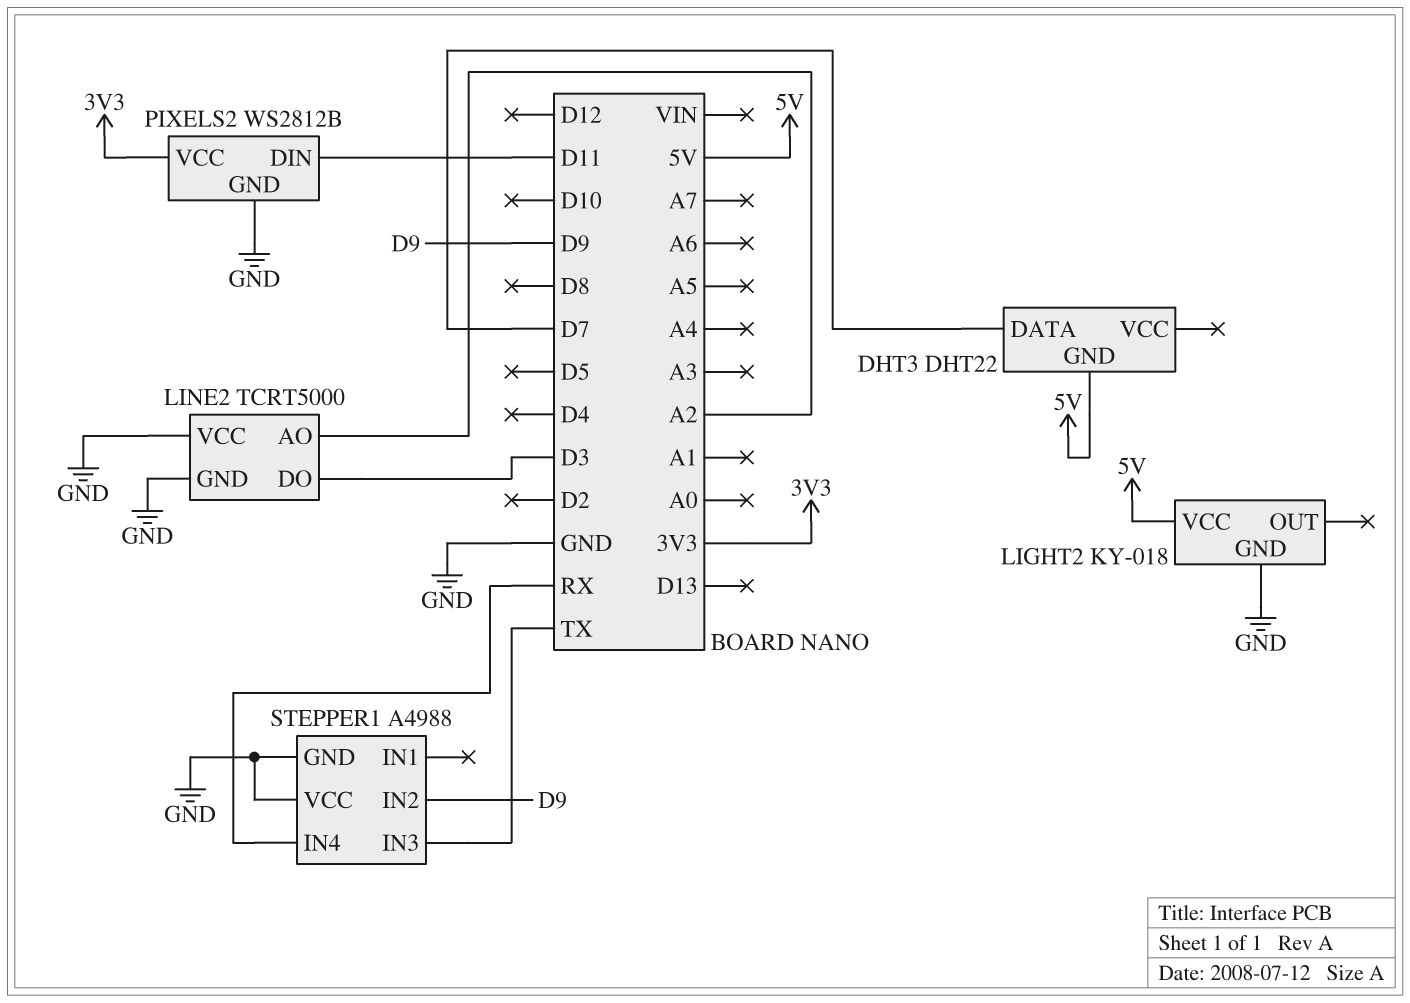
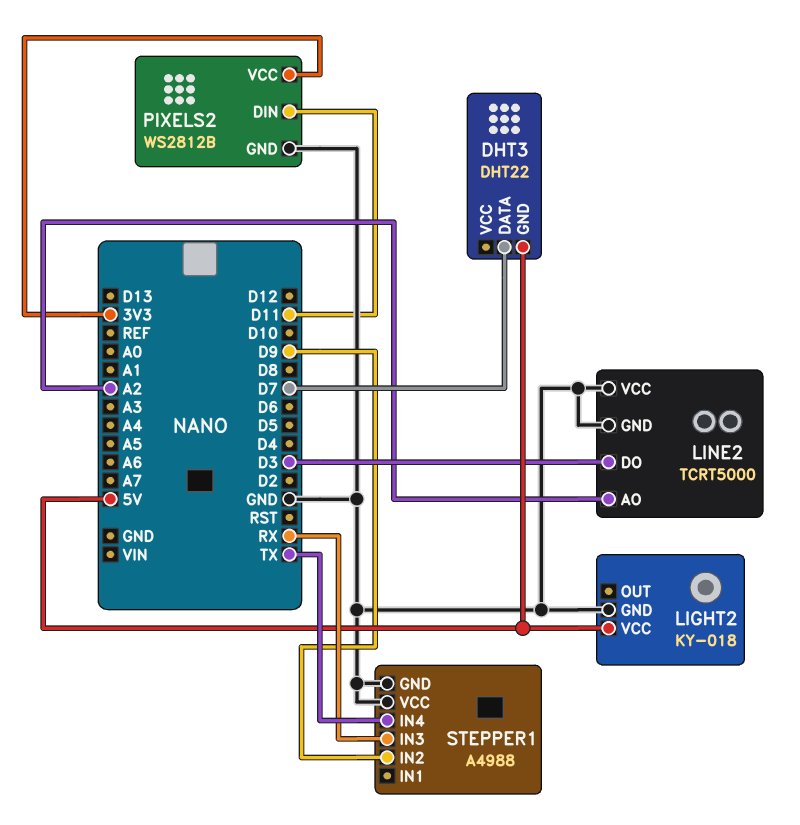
STEPPER1 pin IN3: TX -> RX
STEPPER1 pin IN4: RX -> TX

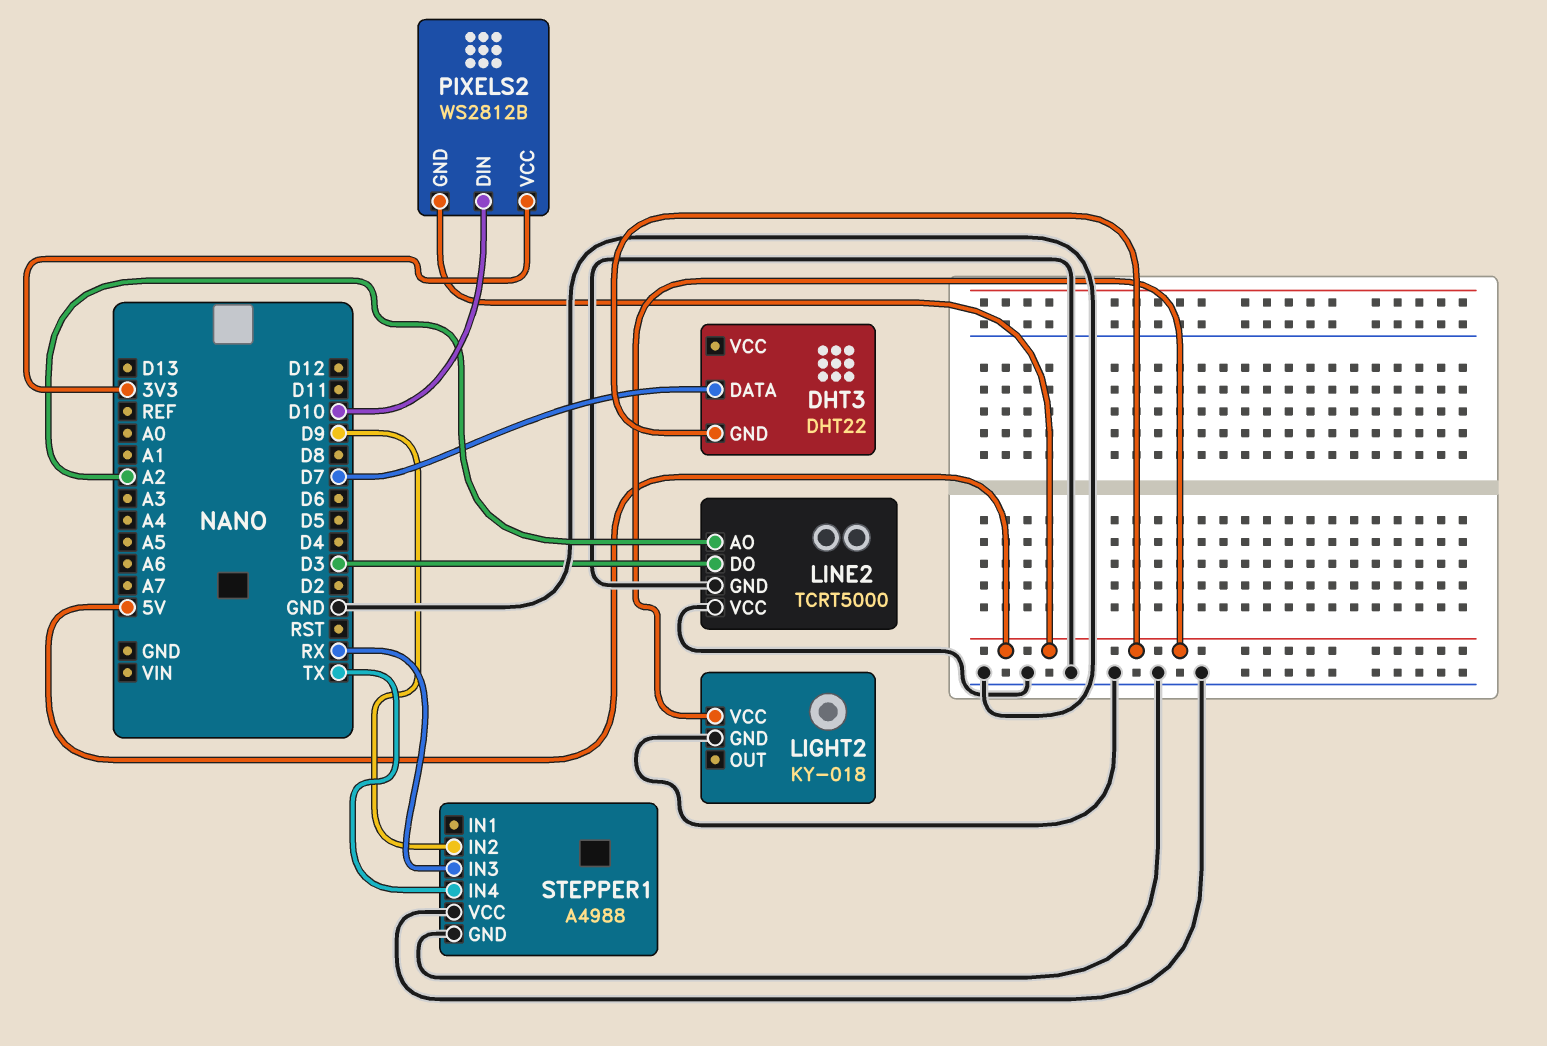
PIXELS2 pin DIN: D11 -> D10
PIXELS2 pin GND: GND -> 5V

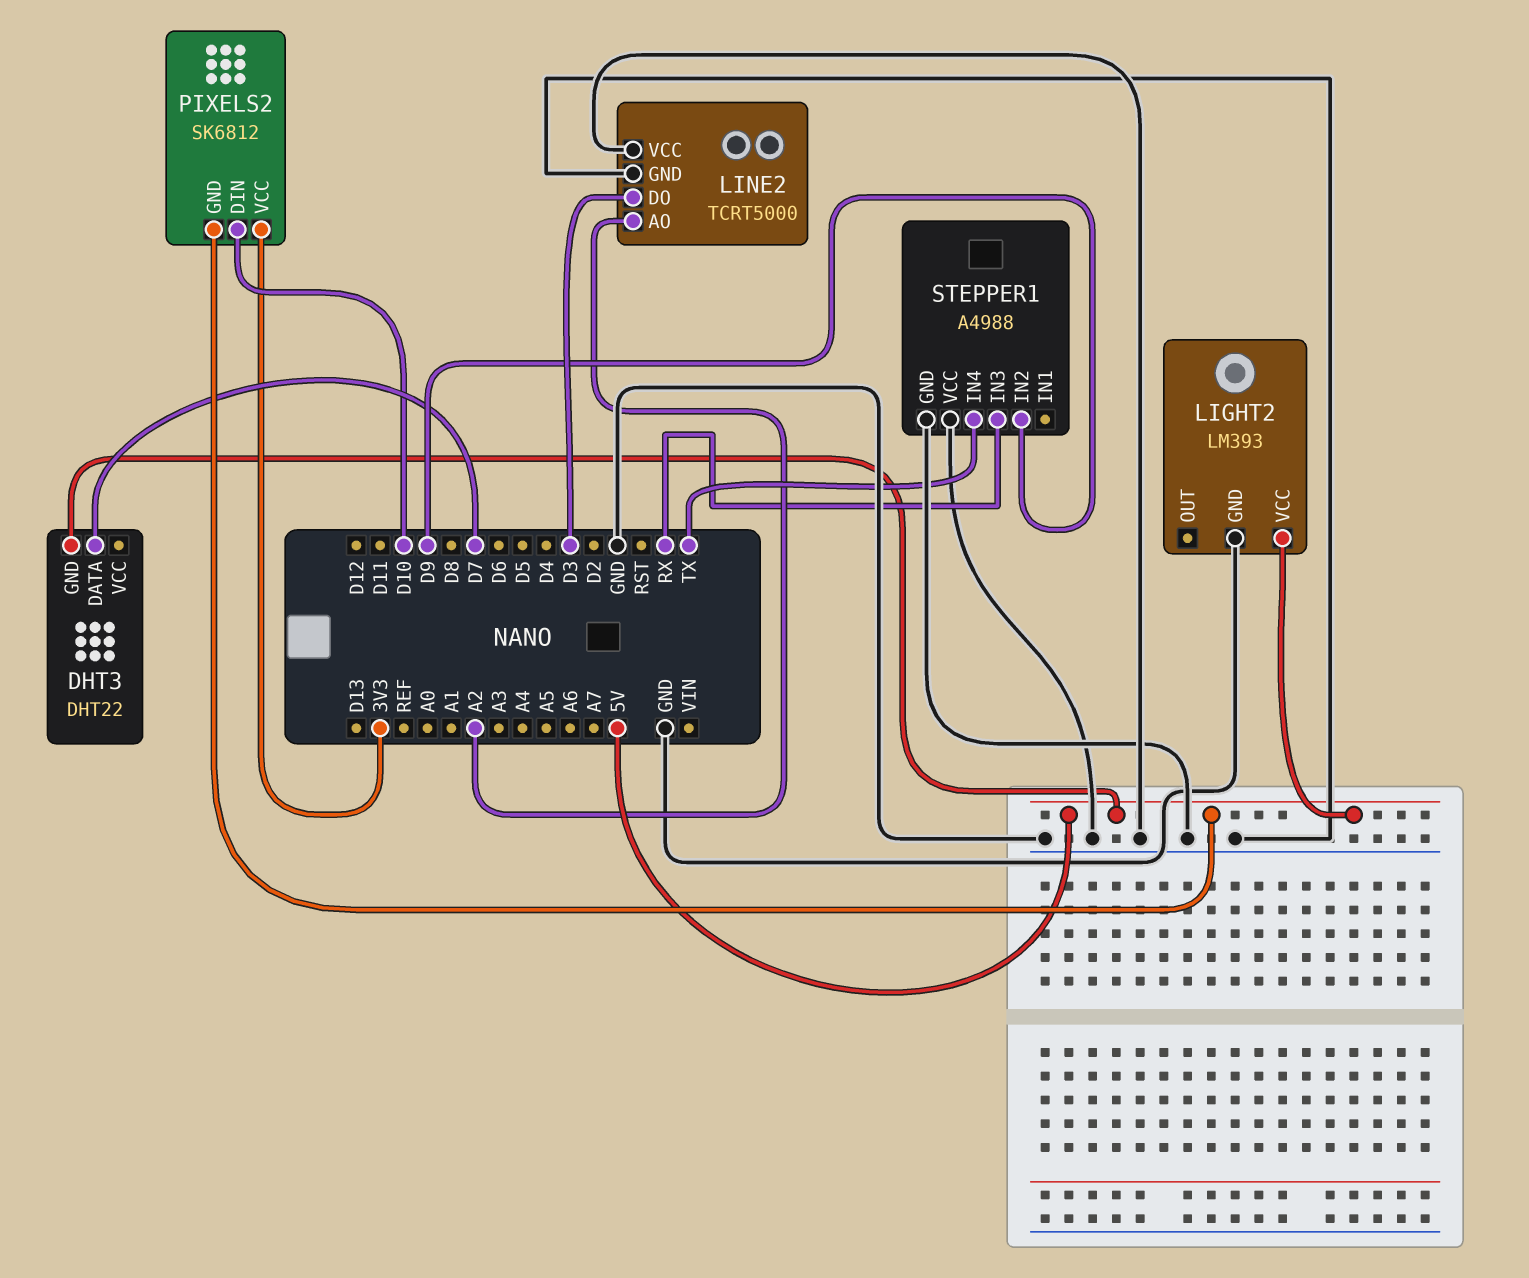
LIGHT2: KY-018 -> LM393
PIXELS2: WS2812B -> SK6812

